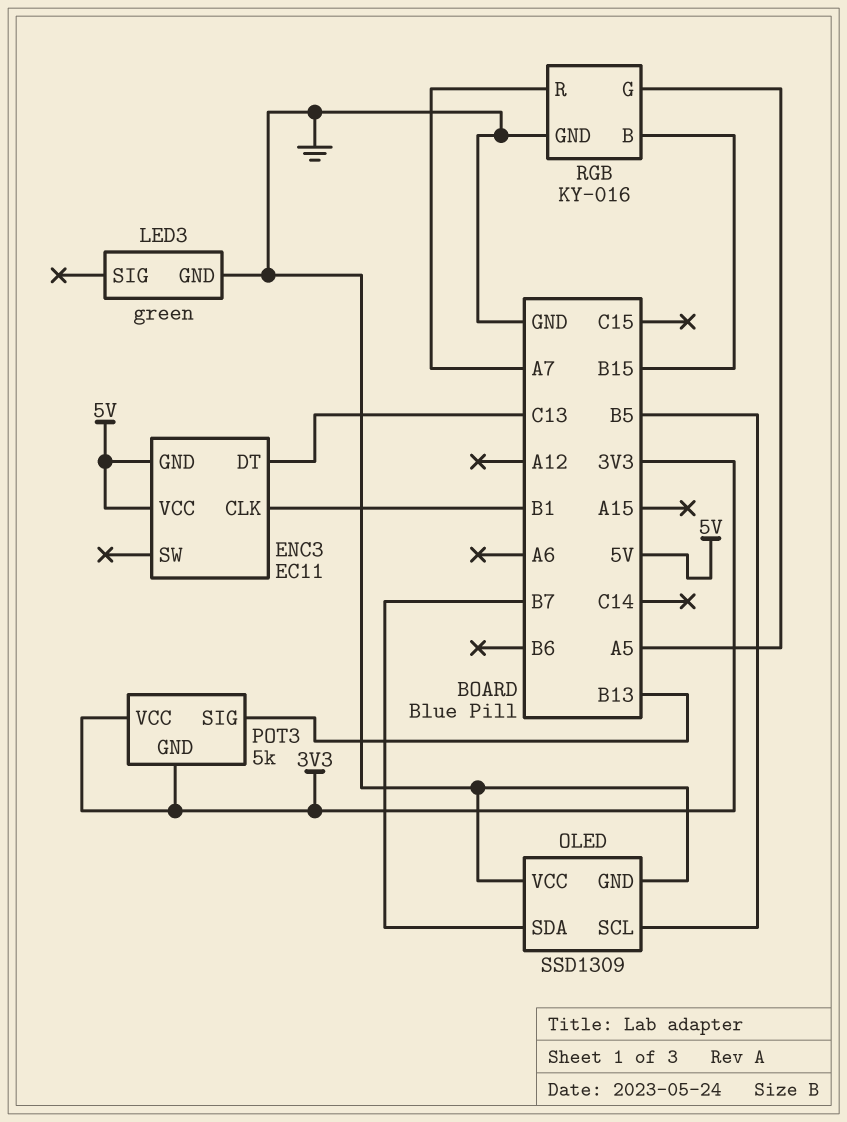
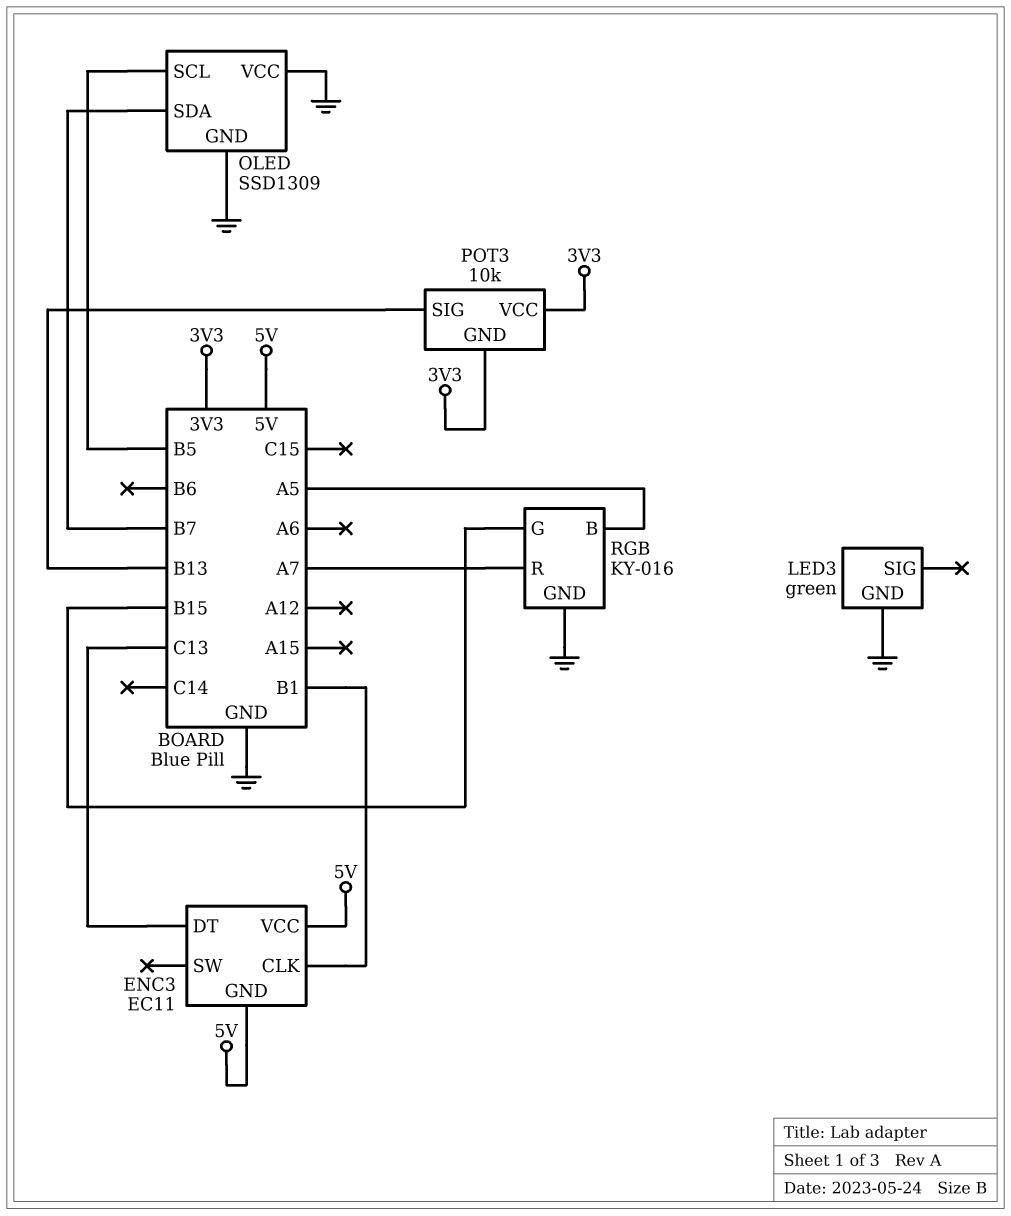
POT3: 5k -> 10k
RGB pin B: B15 -> A5
RGB pin G: A5 -> B15

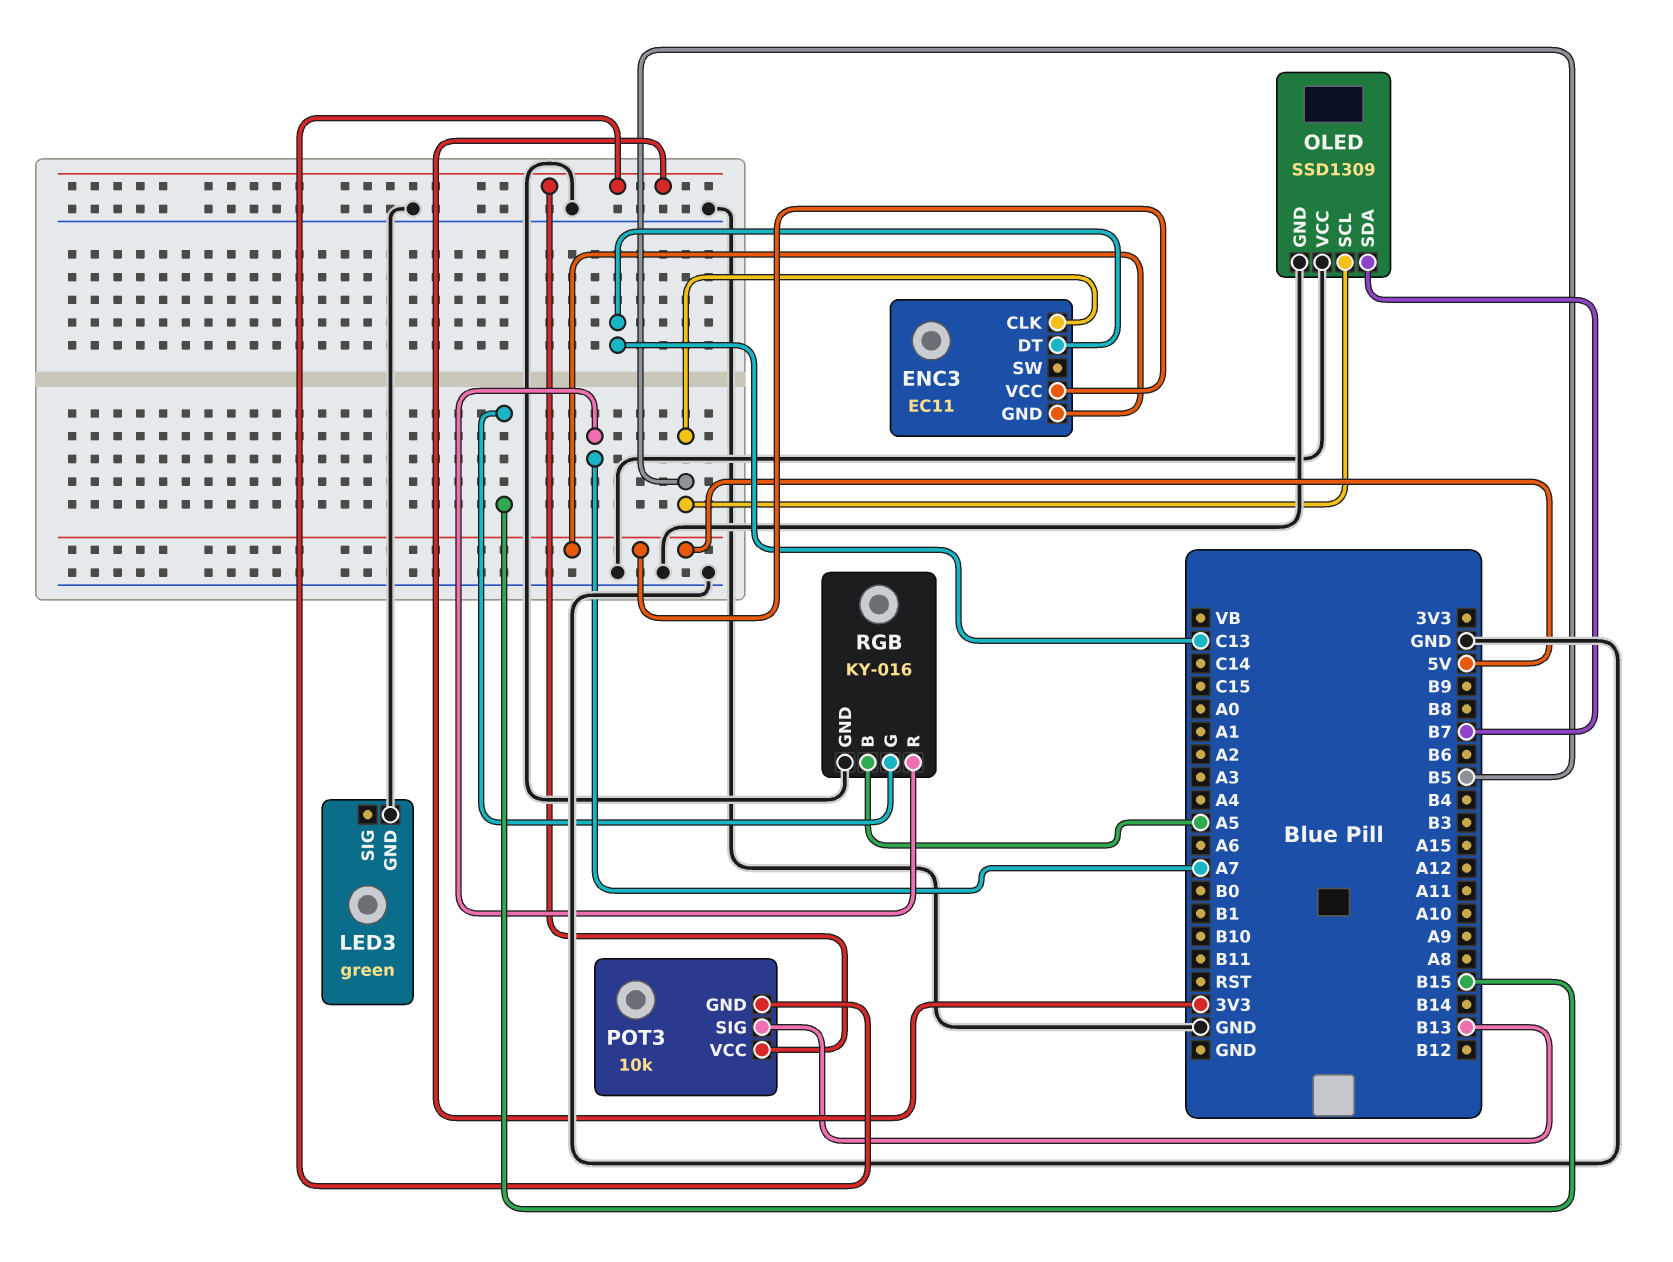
ENC3 pin CLK: B1 -> B5

